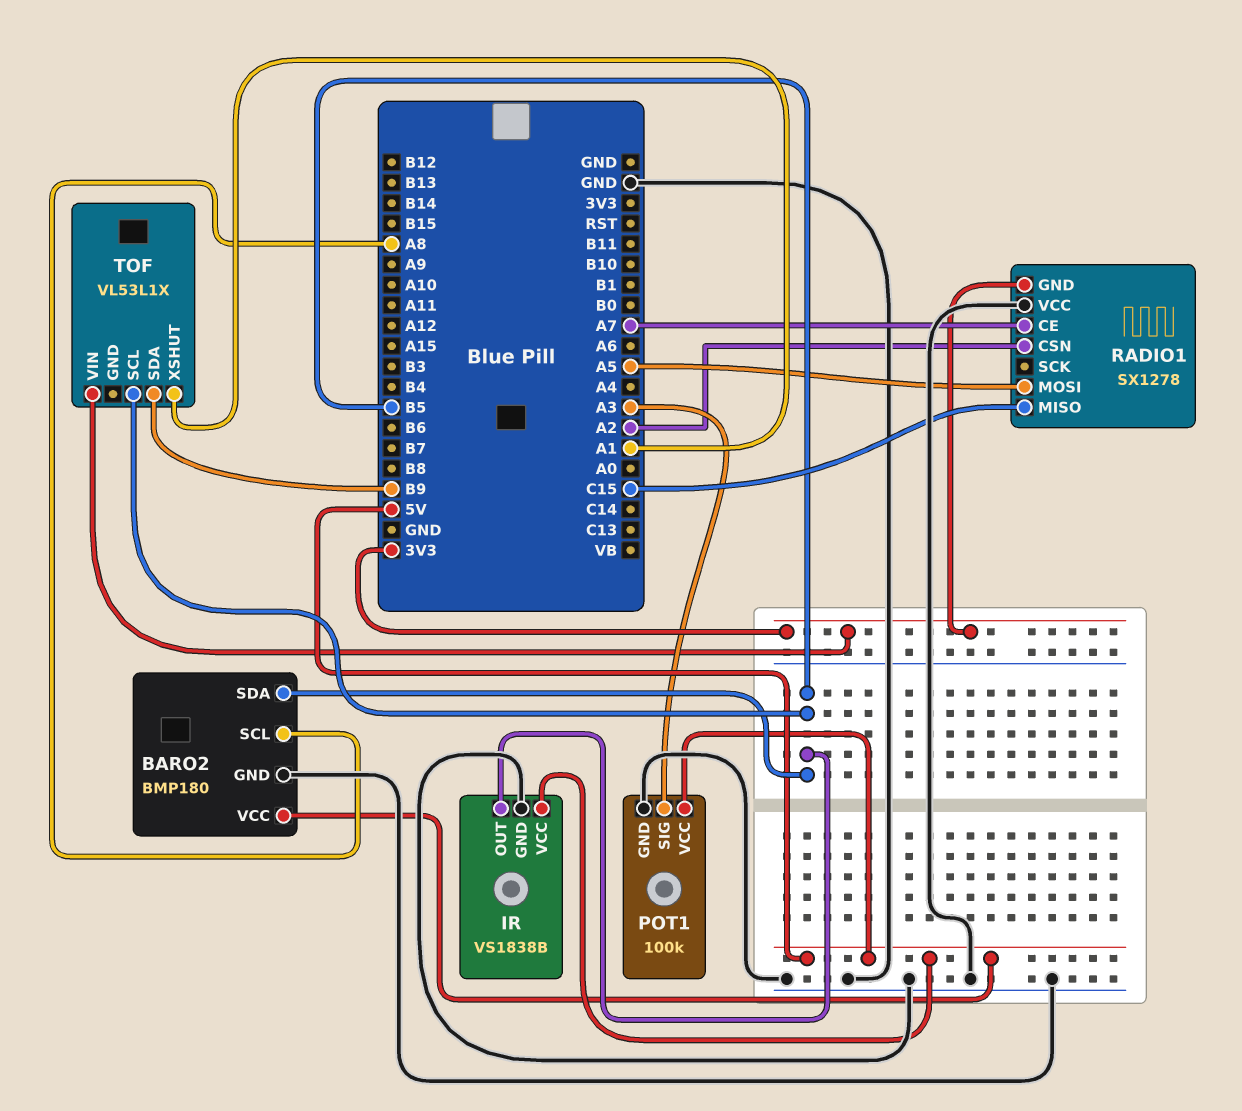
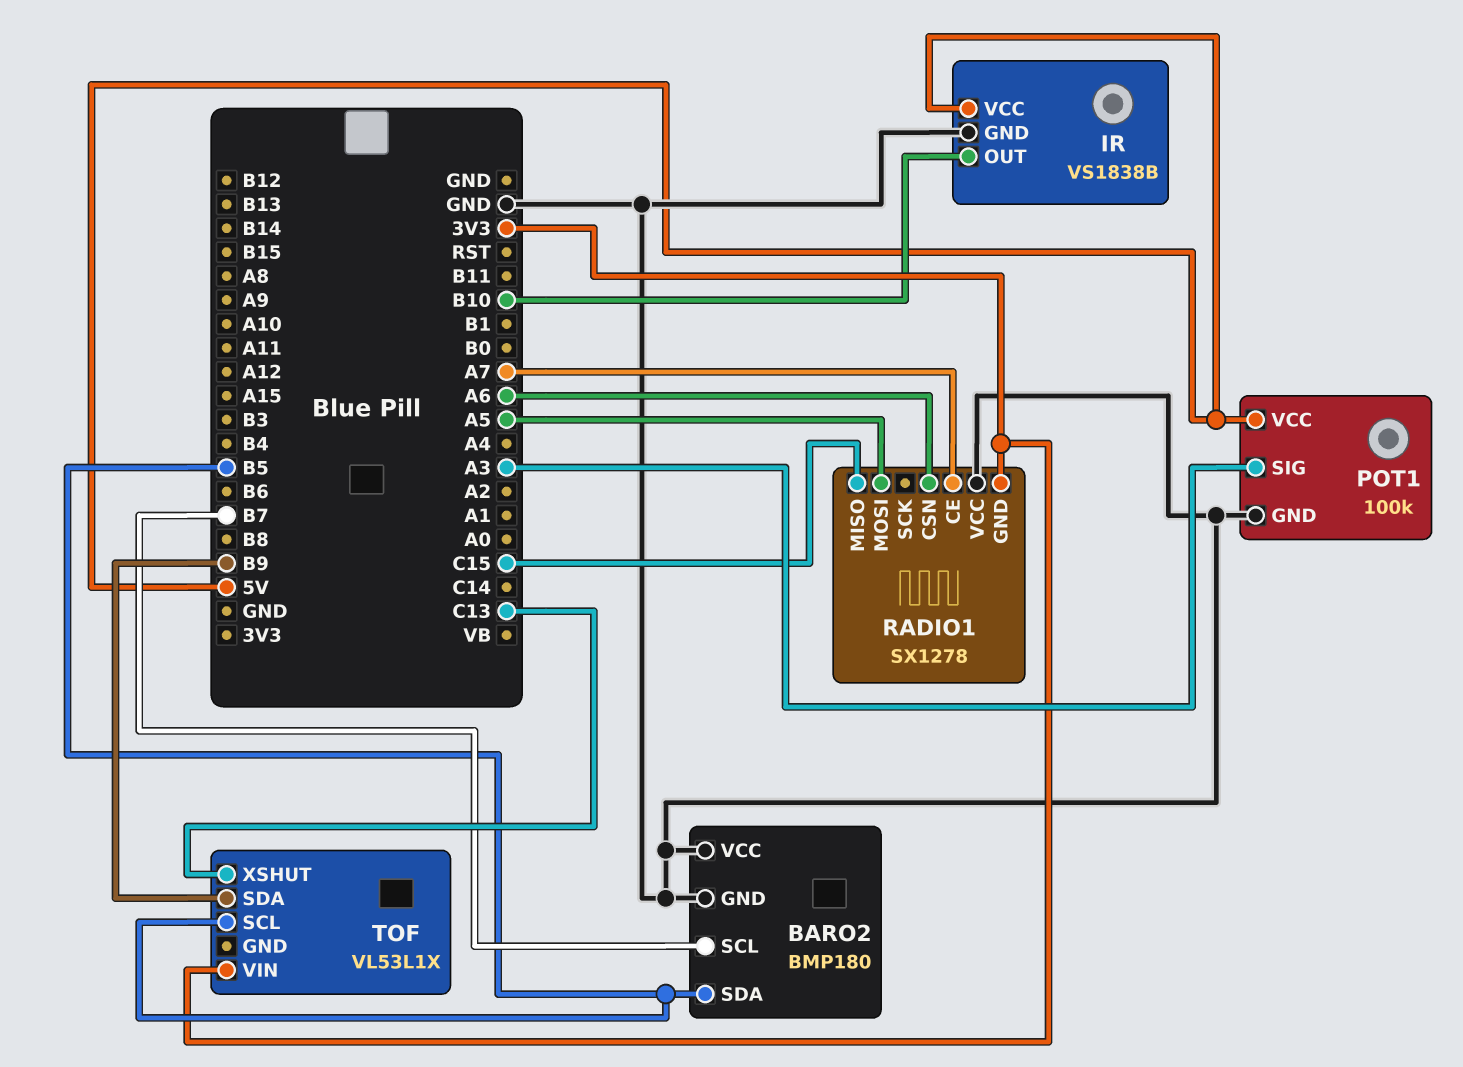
BARO2 pin SCL: A8 -> B7
BARO2 pin VCC: 5V -> GND
IR pin OUT: B5 -> B10
RADIO1 pin CSN: A2 -> A6
TOF pin XSHUT: A1 -> C13

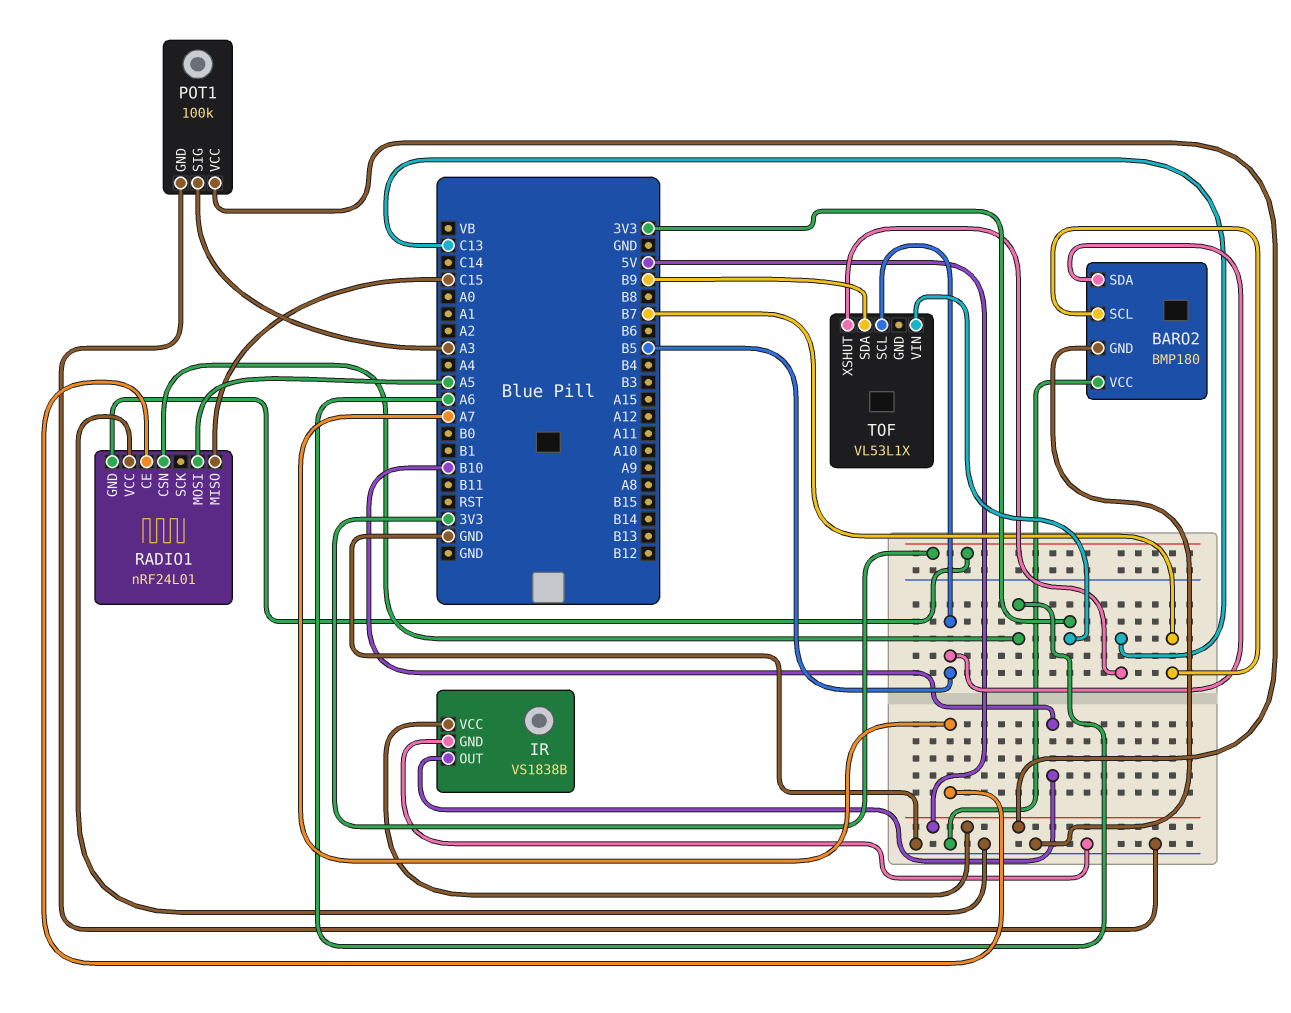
RADIO1: SX1278 -> nRF24L01

